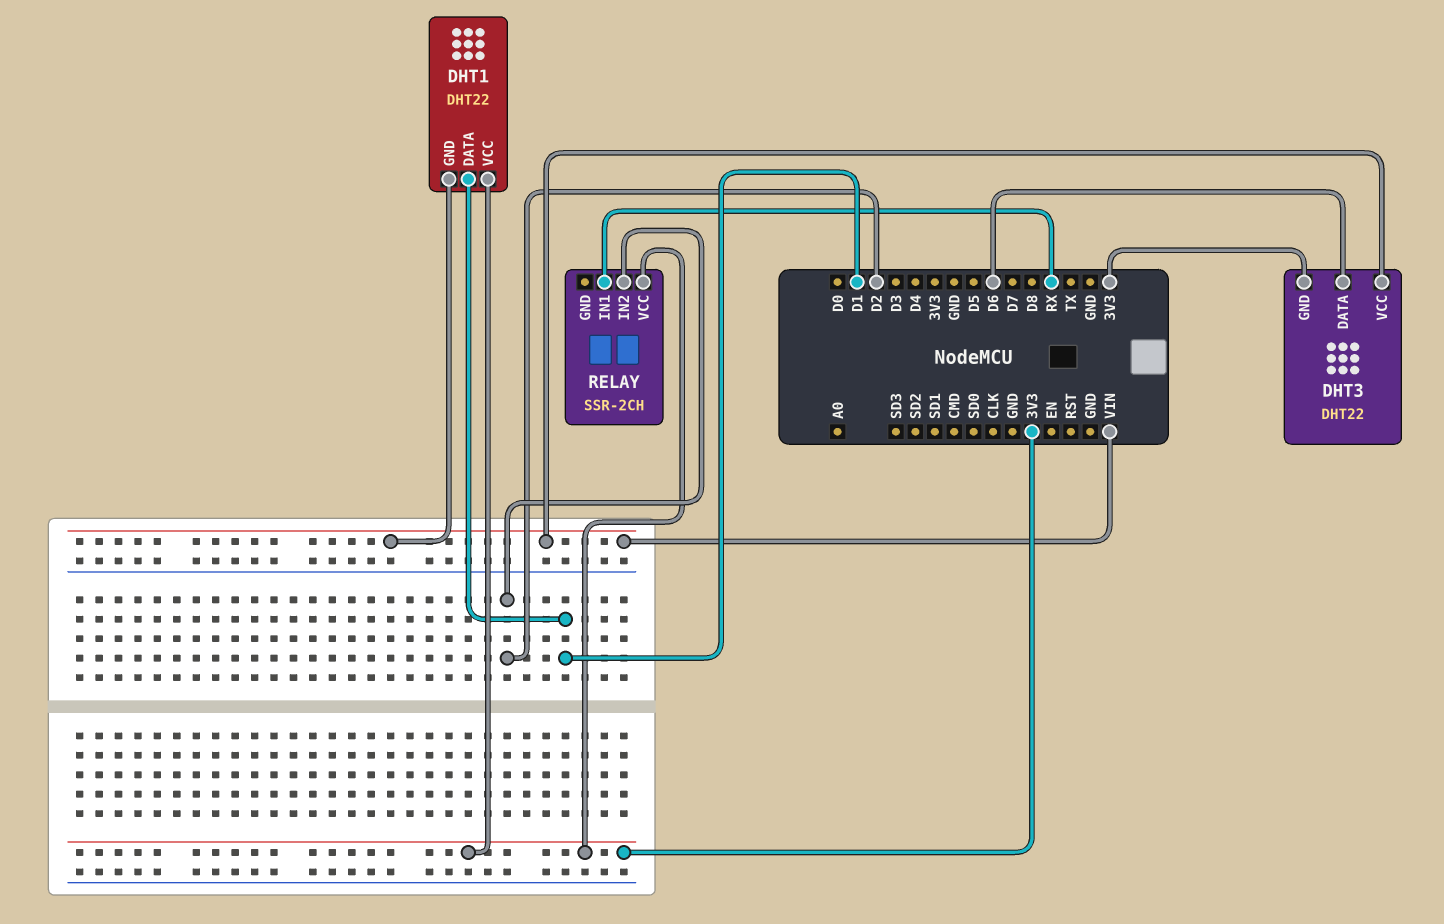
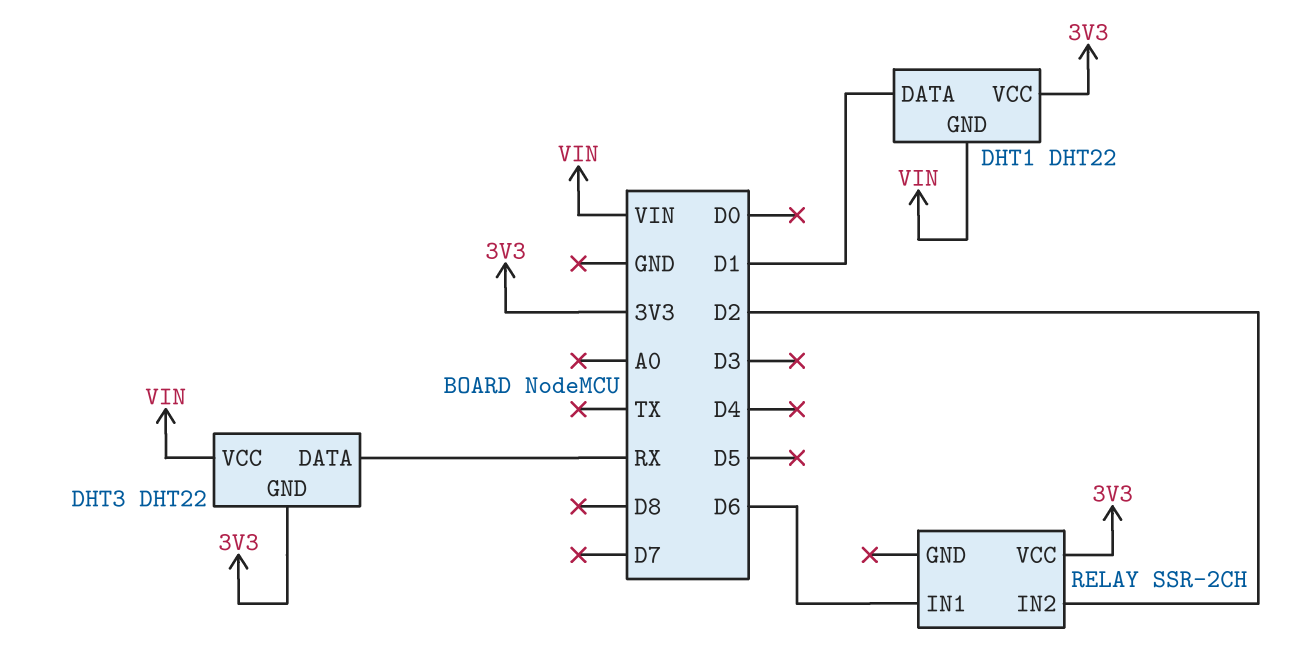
DHT3 pin DATA: D6 -> RX
RELAY pin IN1: RX -> D6

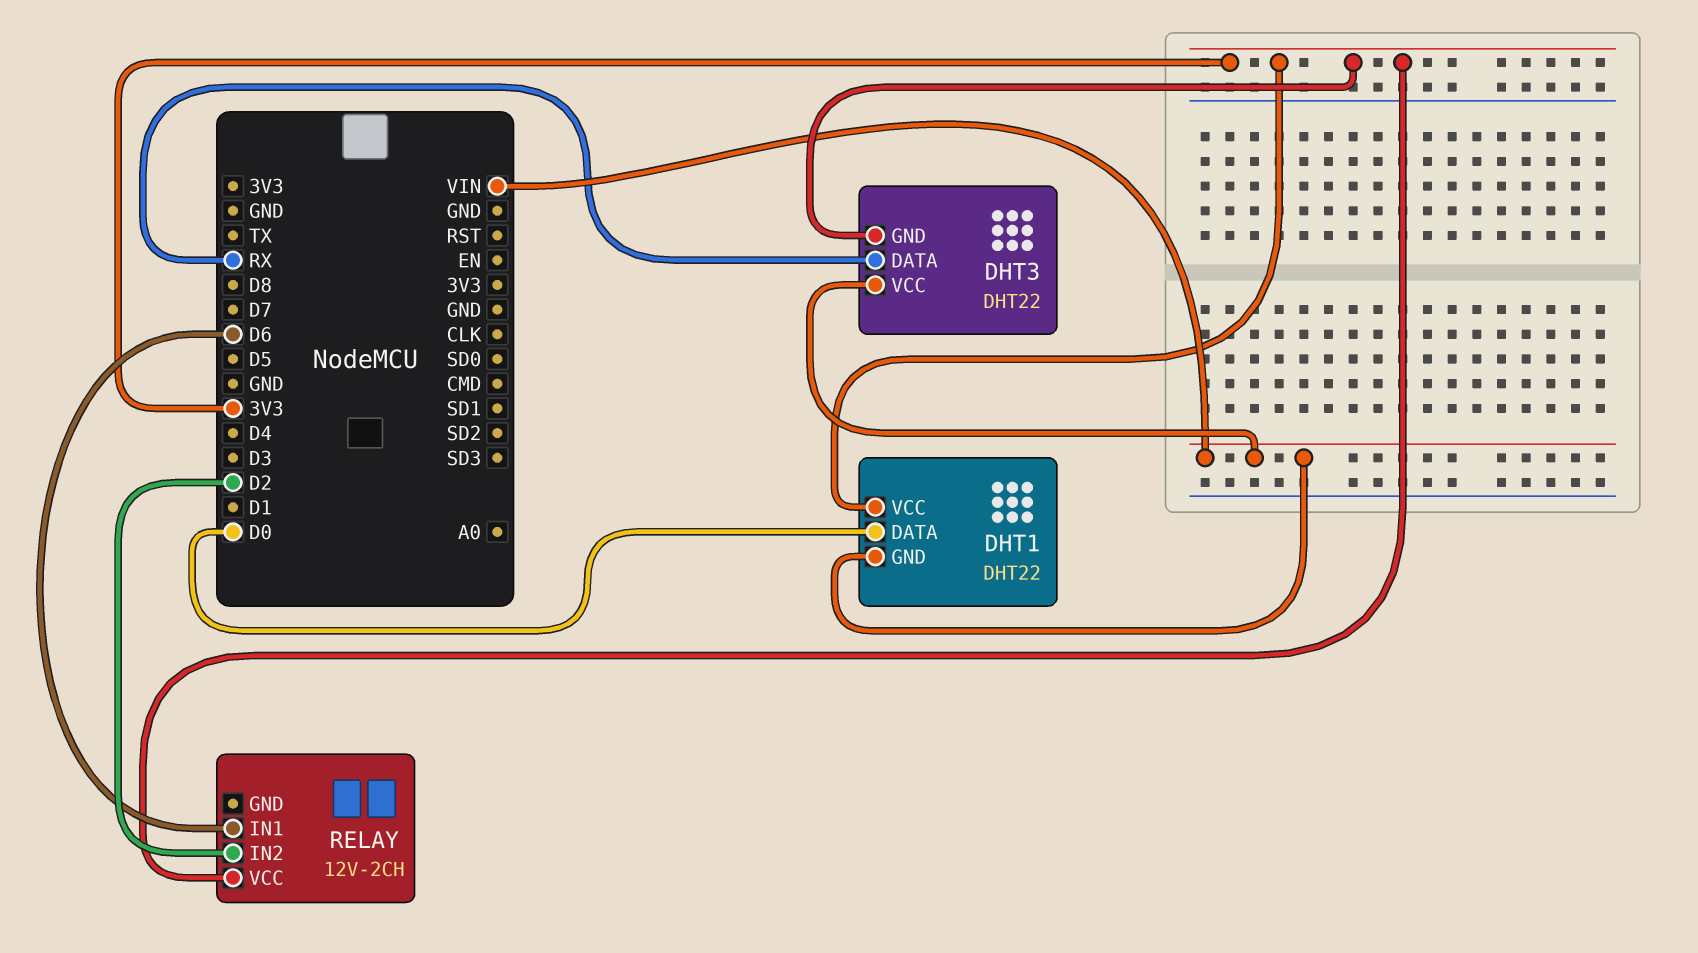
DHT1 pin DATA: D1 -> D0
RELAY: SSR-2CH -> 12V-2CH

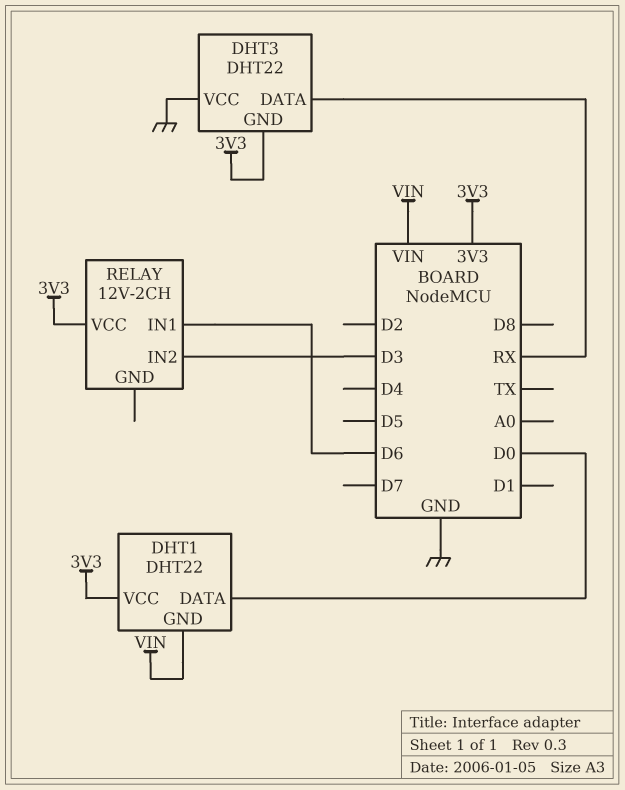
DHT3 pin VCC: VIN -> GND
RELAY pin IN2: D2 -> D3

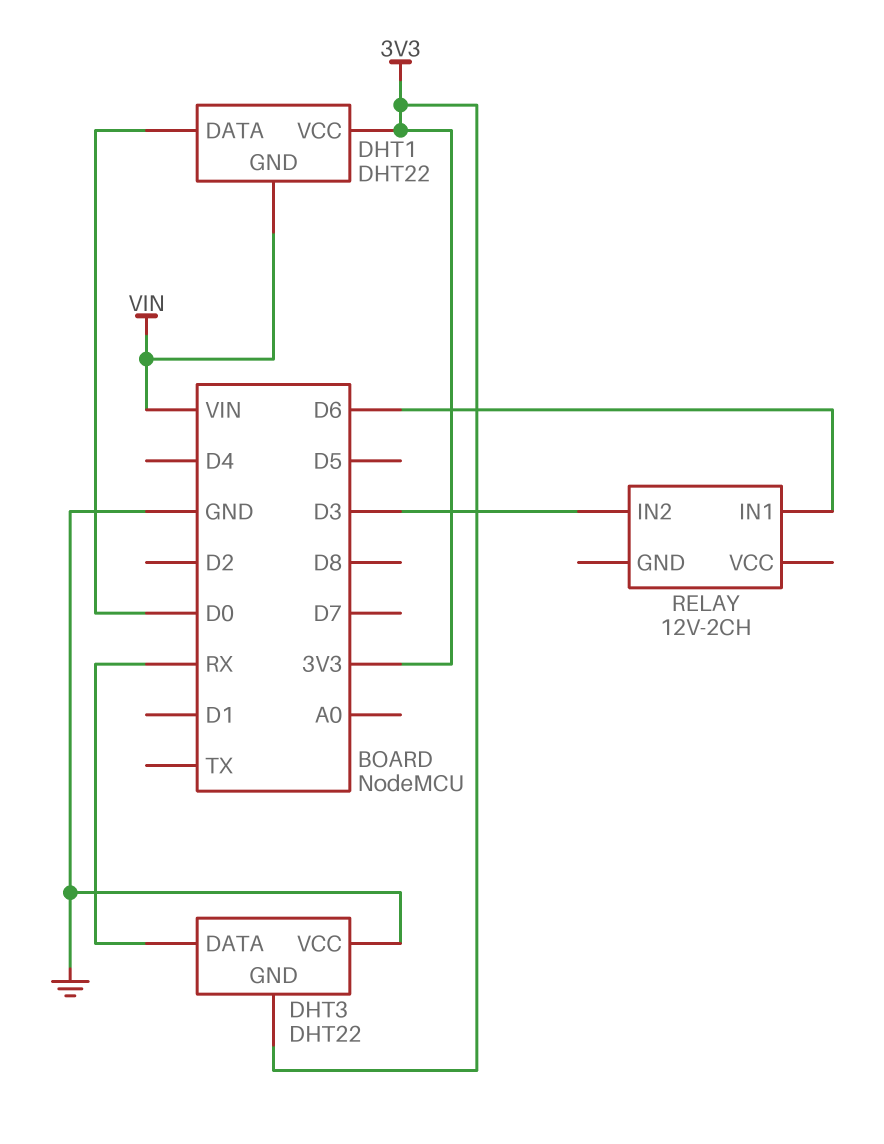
RELAY pin VCC: 3V3 -> none

